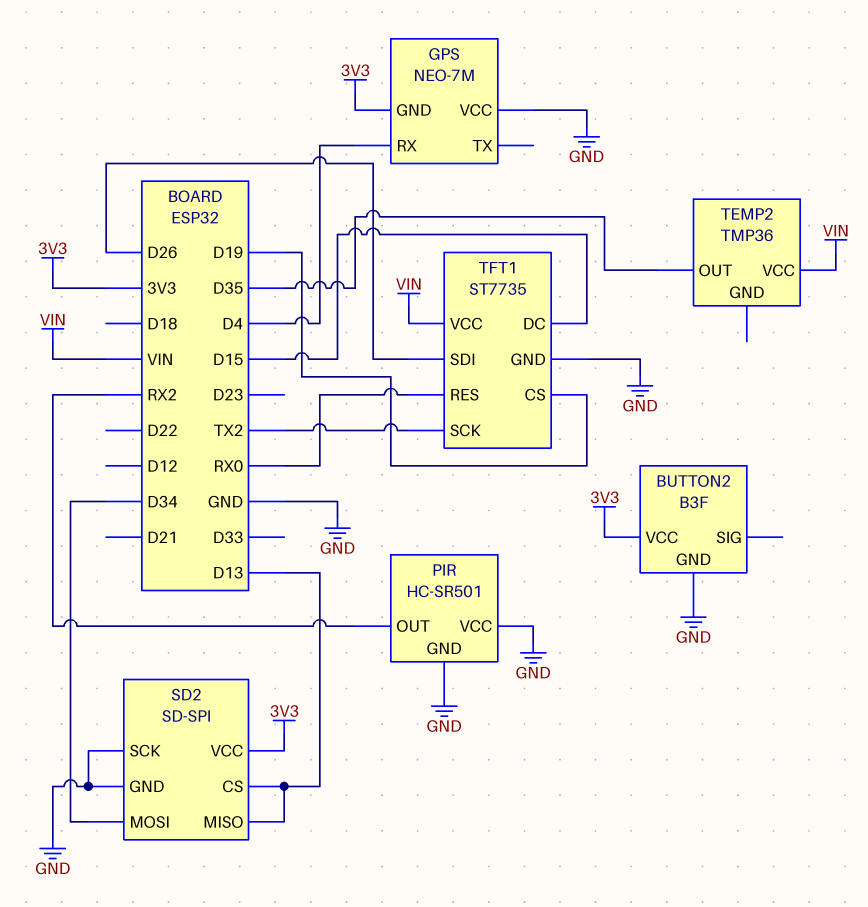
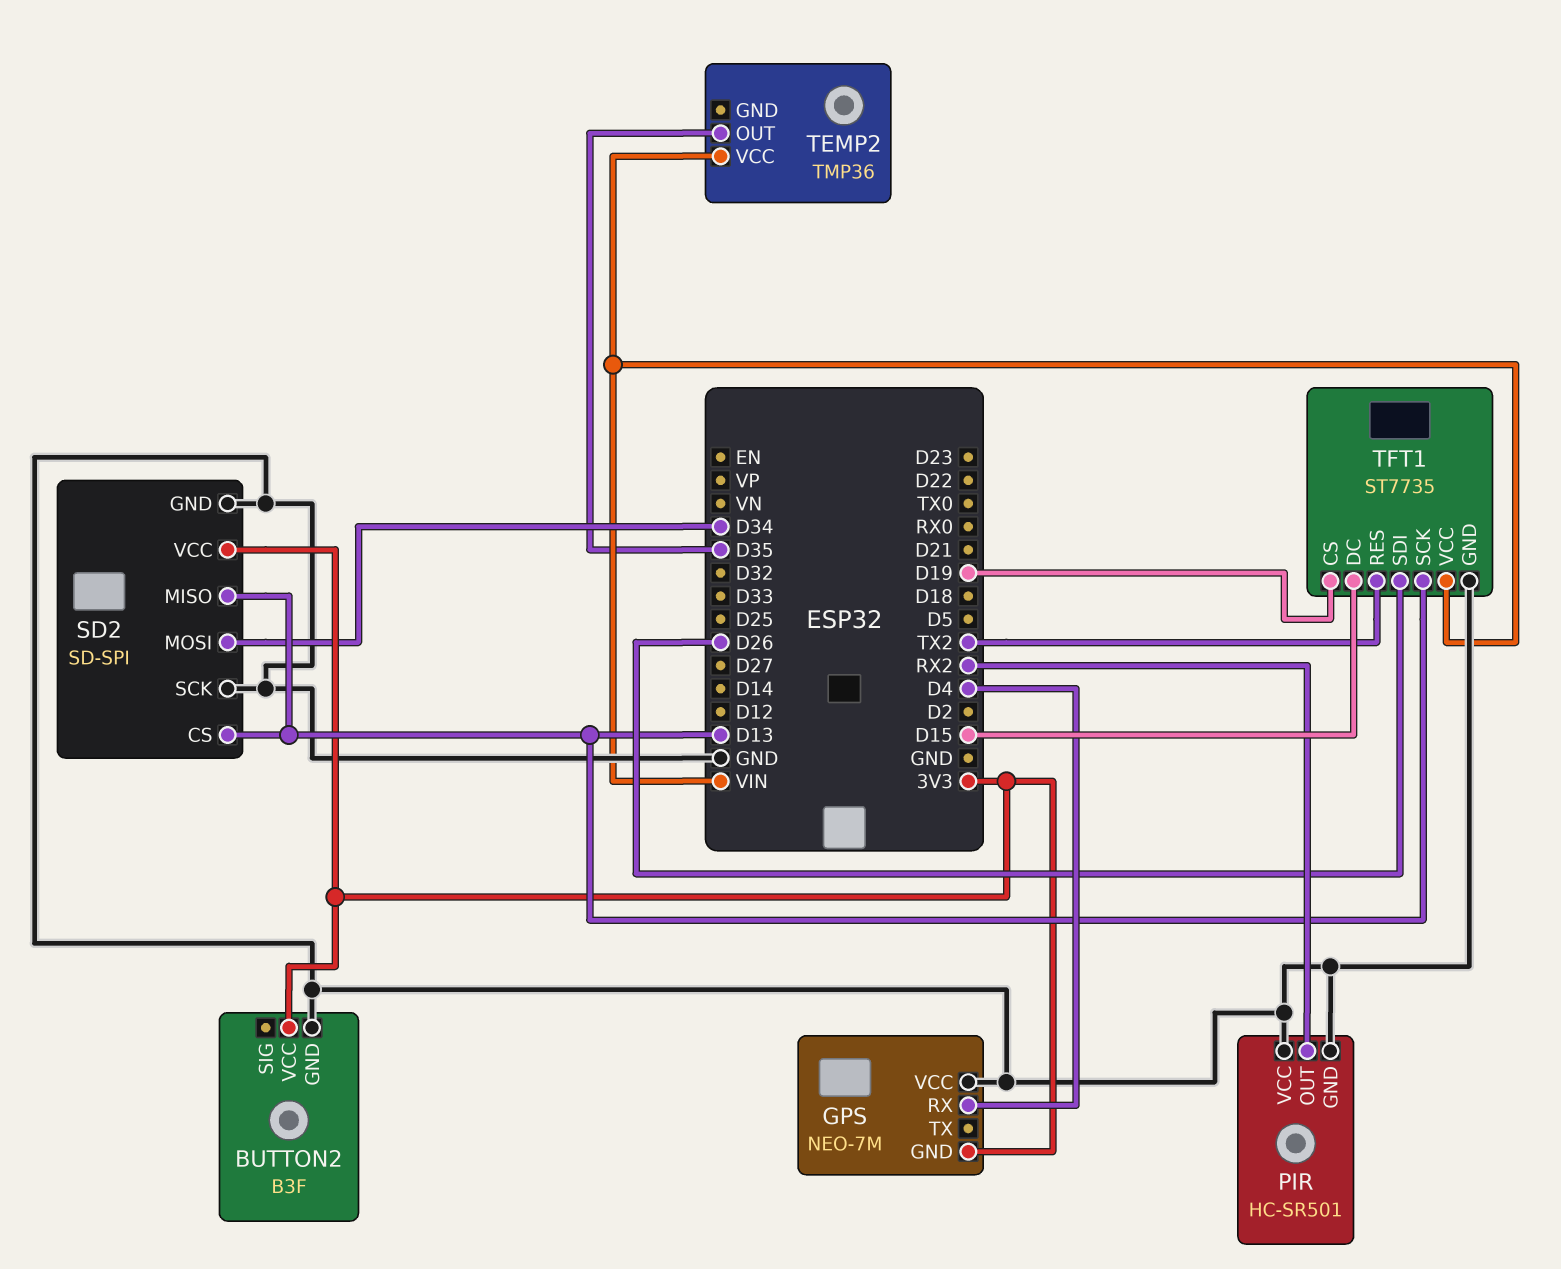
TFT1 pin RES: RX0 -> TX2
TFT1 pin SCK: TX2 -> D13

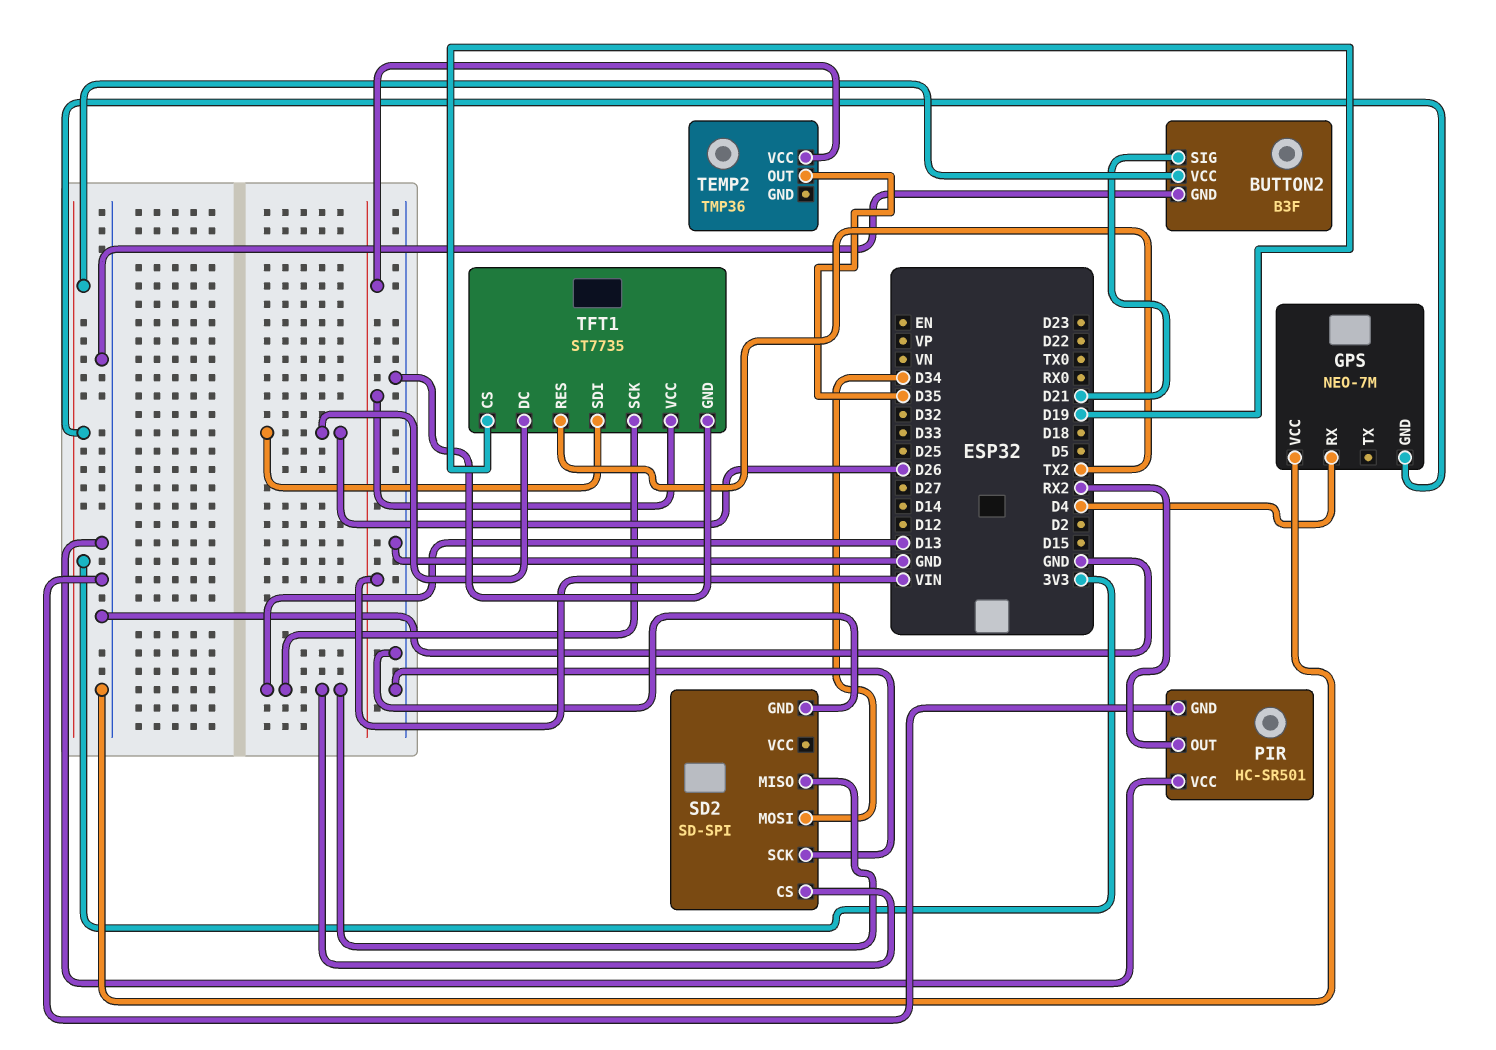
BUTTON2 pin SIG: none -> D21
SD2 pin VCC: 3V3 -> none
TFT1 pin DC: D15 -> D26

